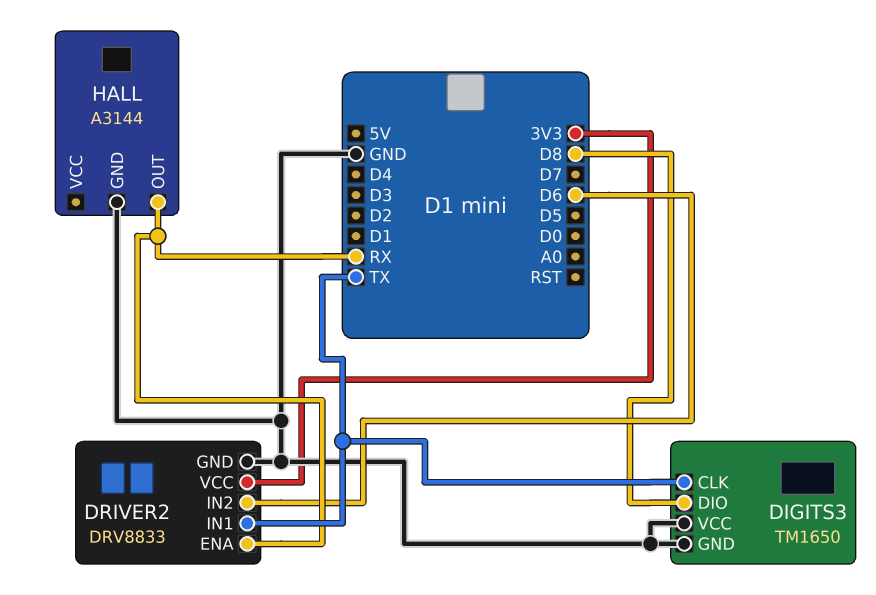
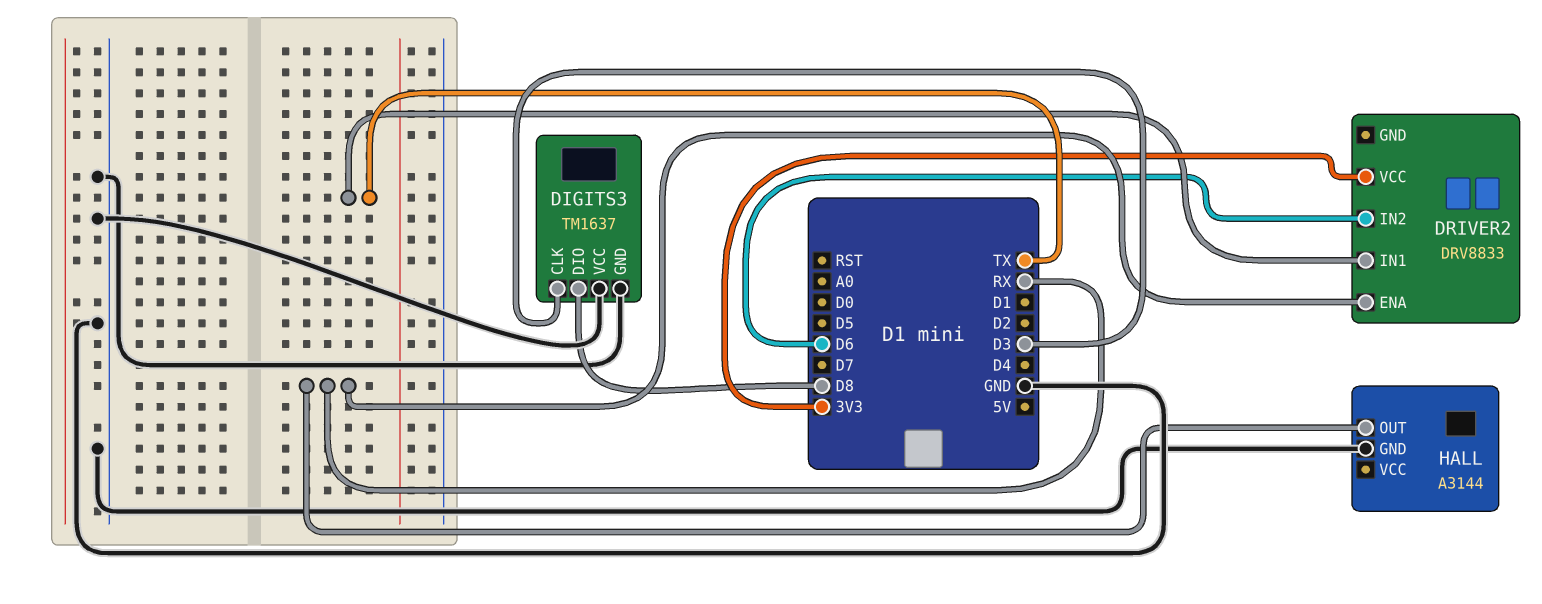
DIGITS3: TM1650 -> TM1637
DIGITS3 pin CLK: TX -> D3
DRIVER2 pin GND: GND -> none

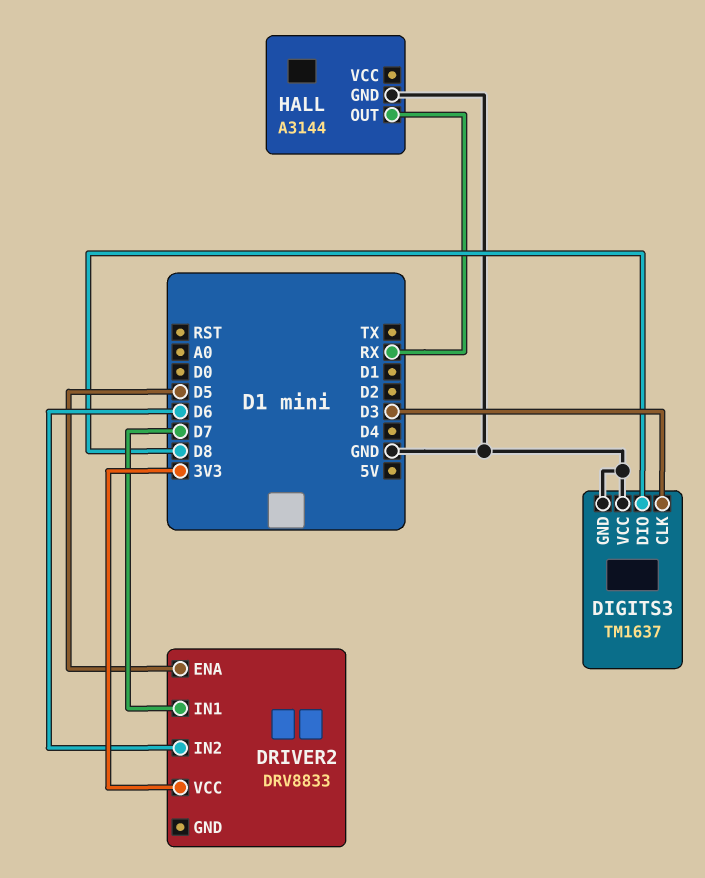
DRIVER2 pin ENA: RX -> D5
DRIVER2 pin IN1: TX -> D7

